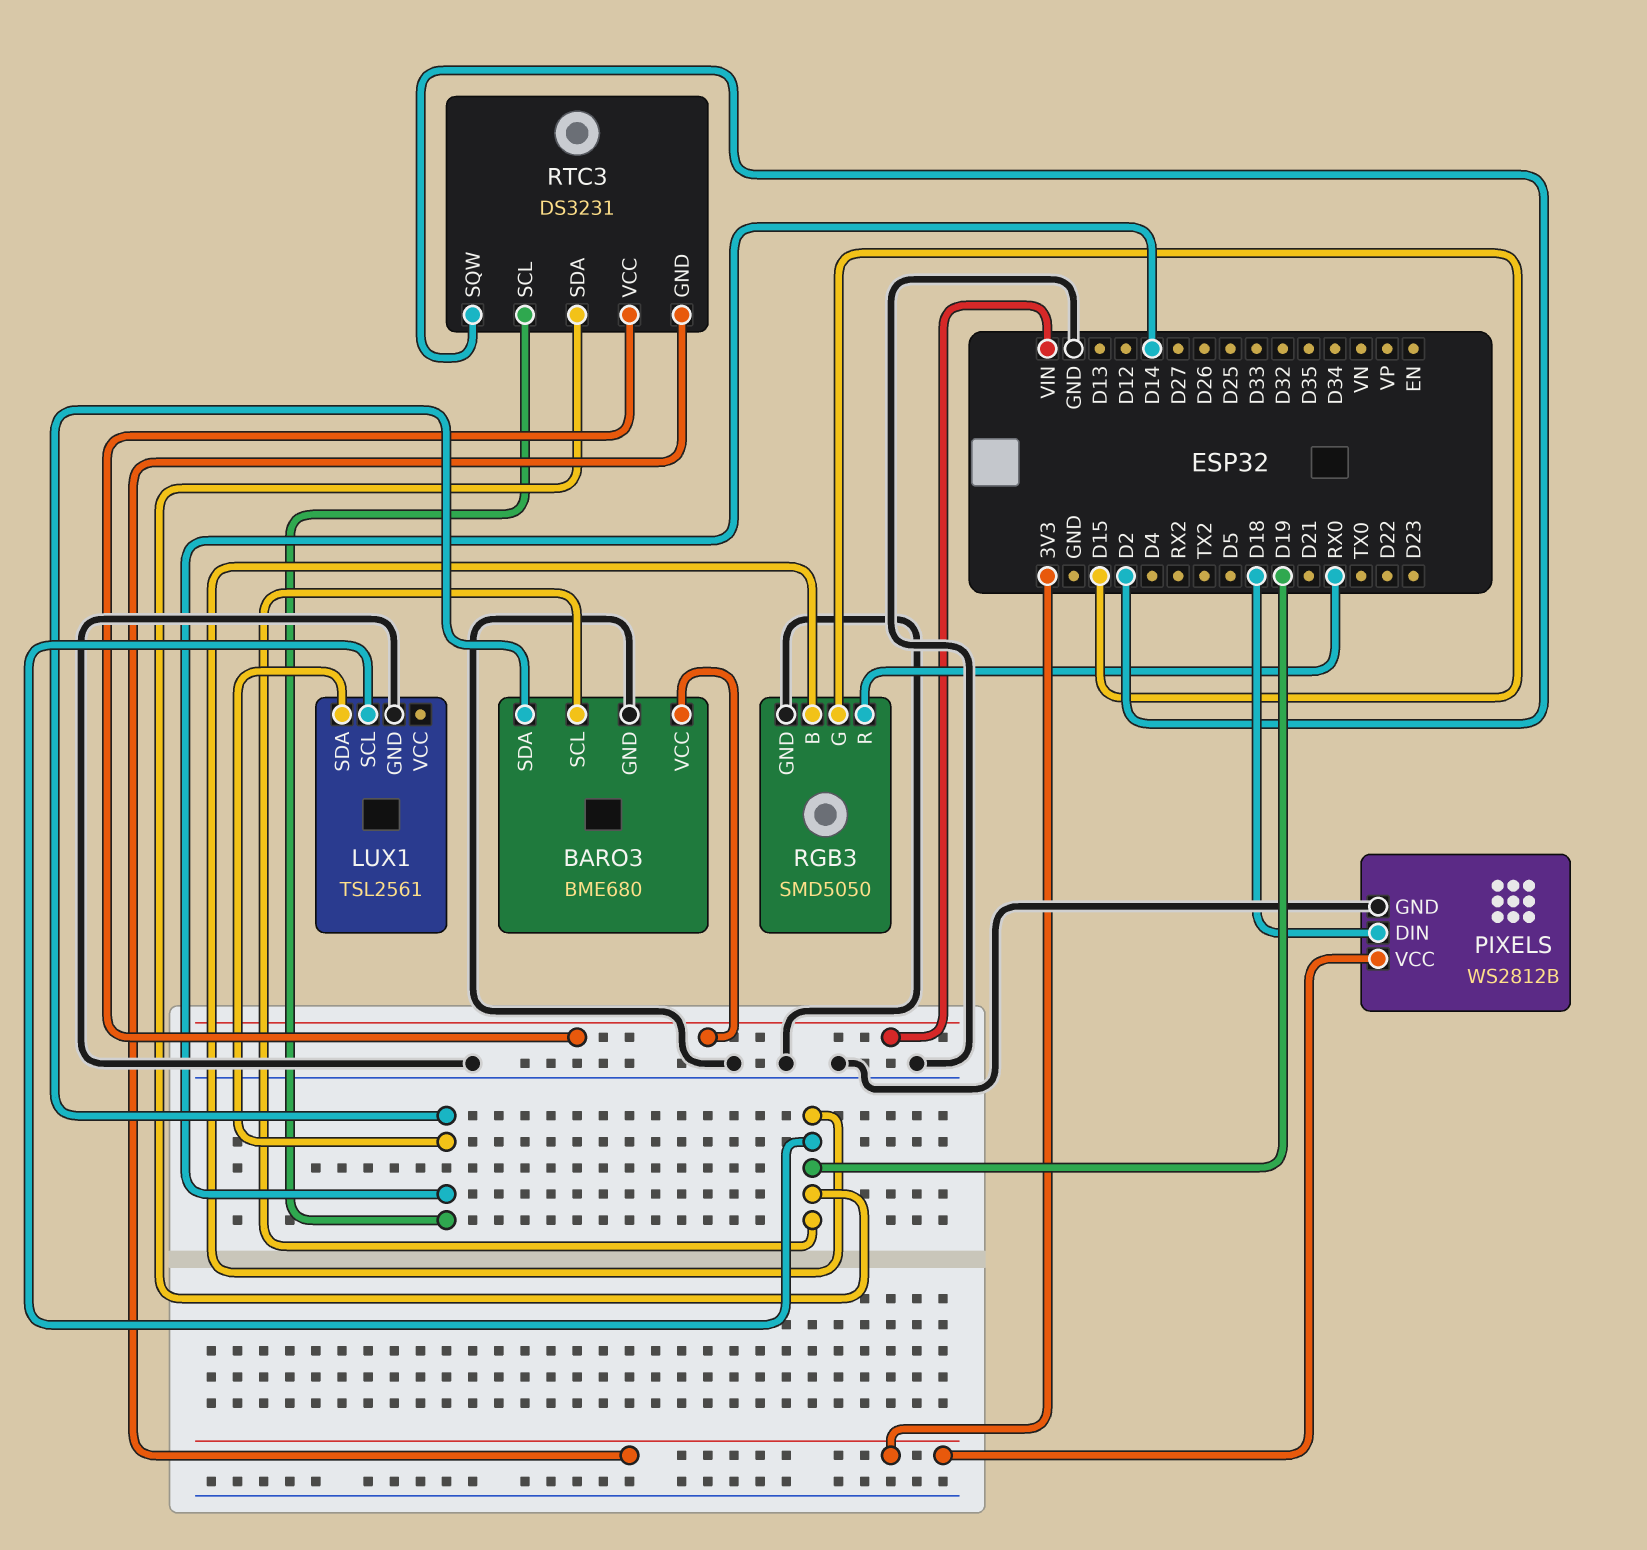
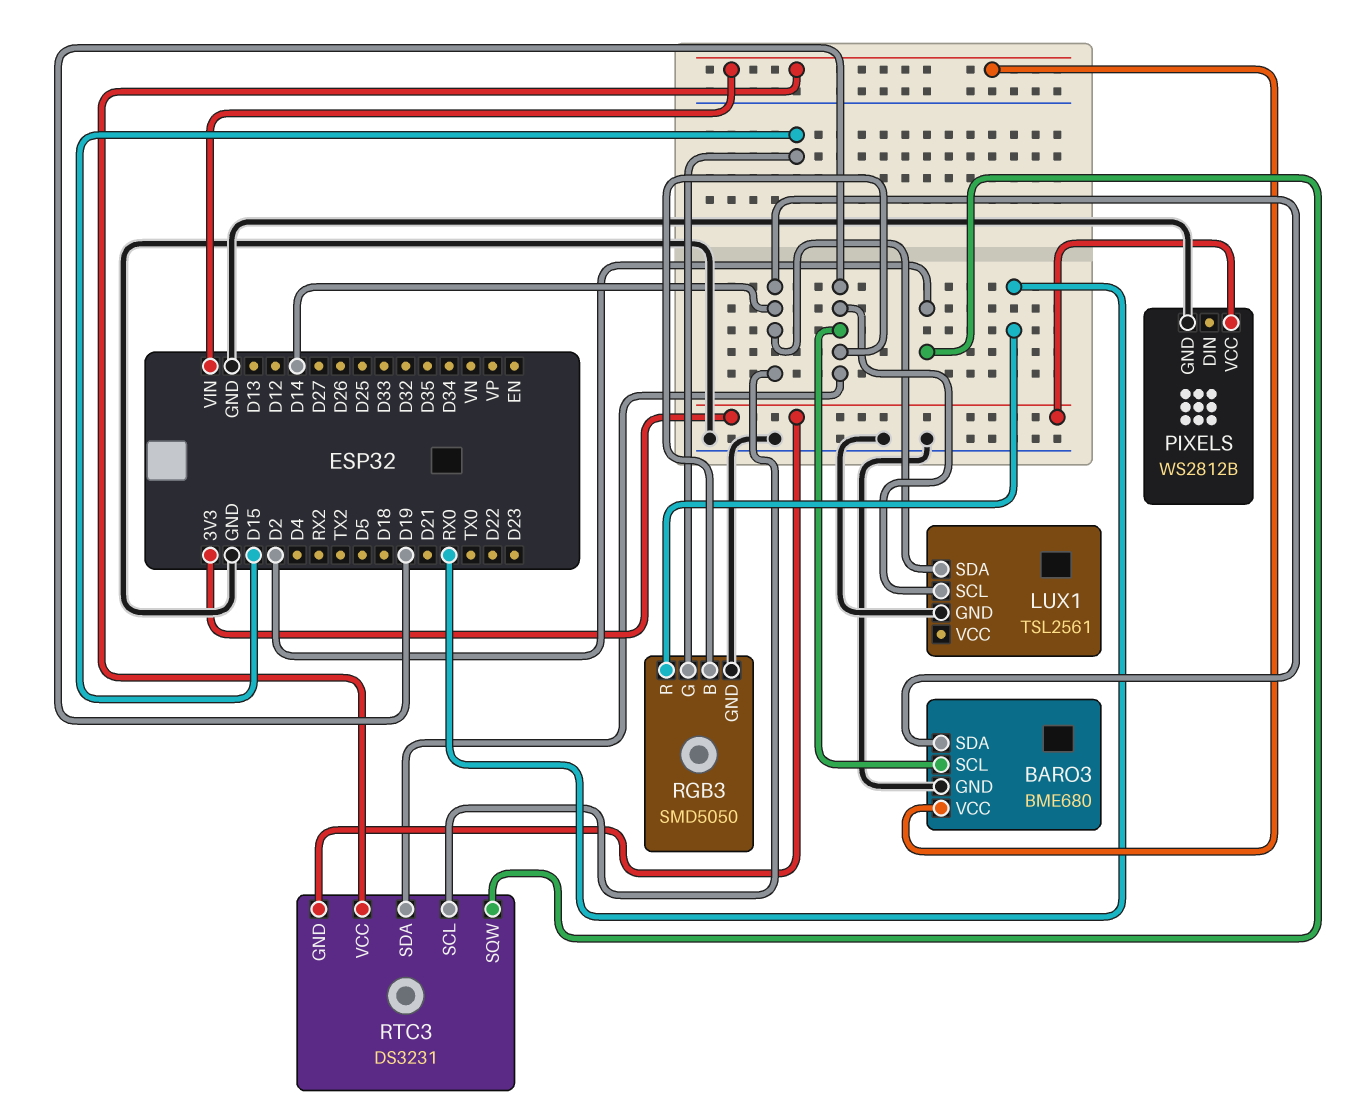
PIXELS pin DIN: D18 -> none

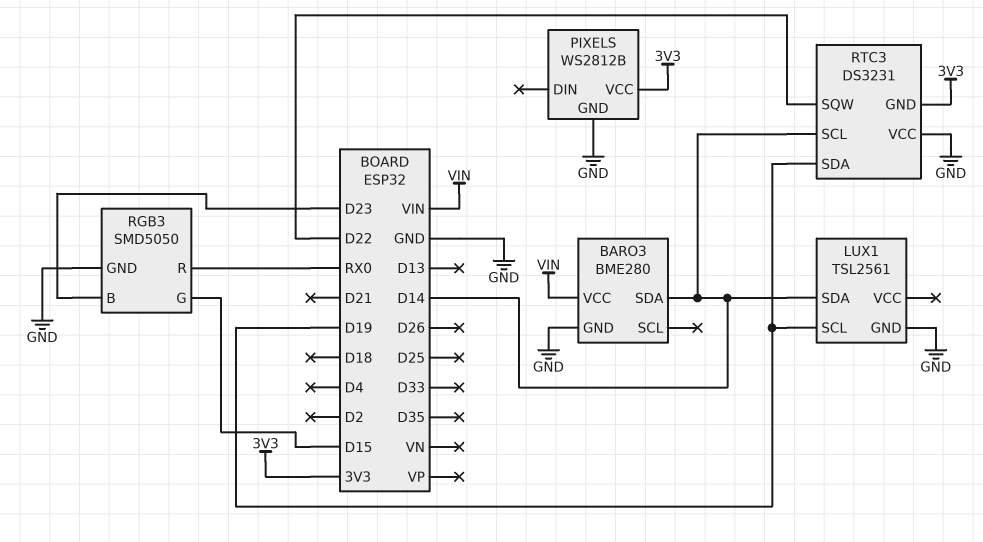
BARO3: BME680 -> BME280
BARO3 pin SCL: D19 -> none
RGB3 pin B: D19 -> D23
RTC3 pin SQW: D2 -> D22
RTC3 pin VCC: VIN -> GND

